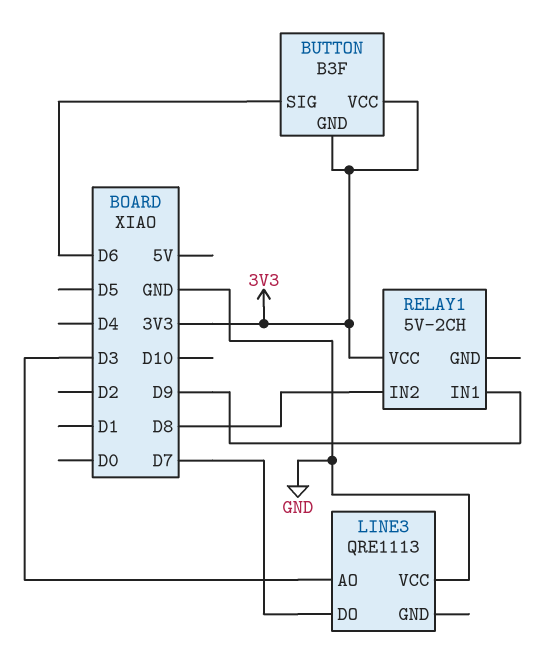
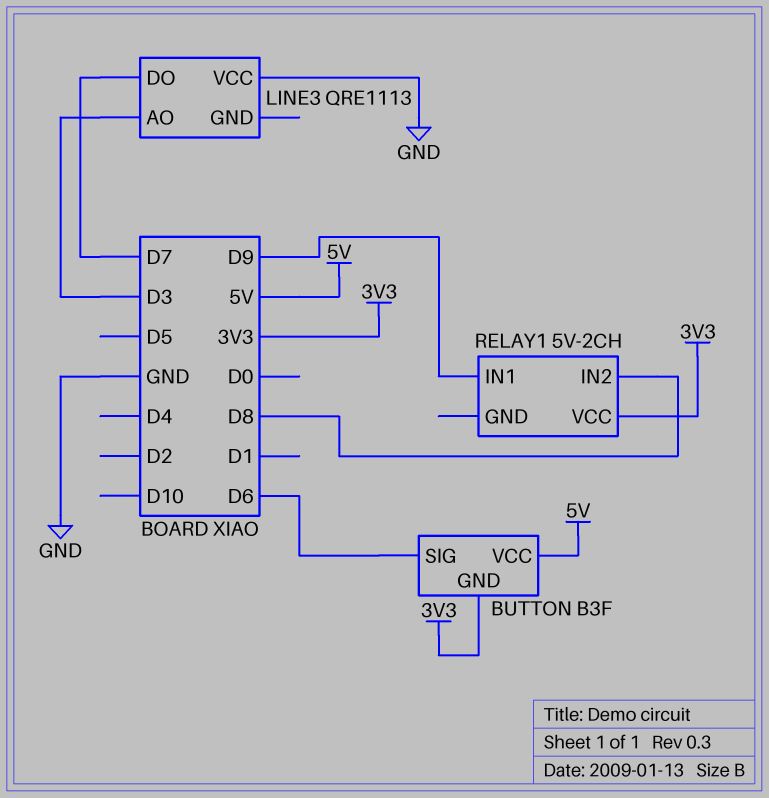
BUTTON pin VCC: 3V3 -> 5V

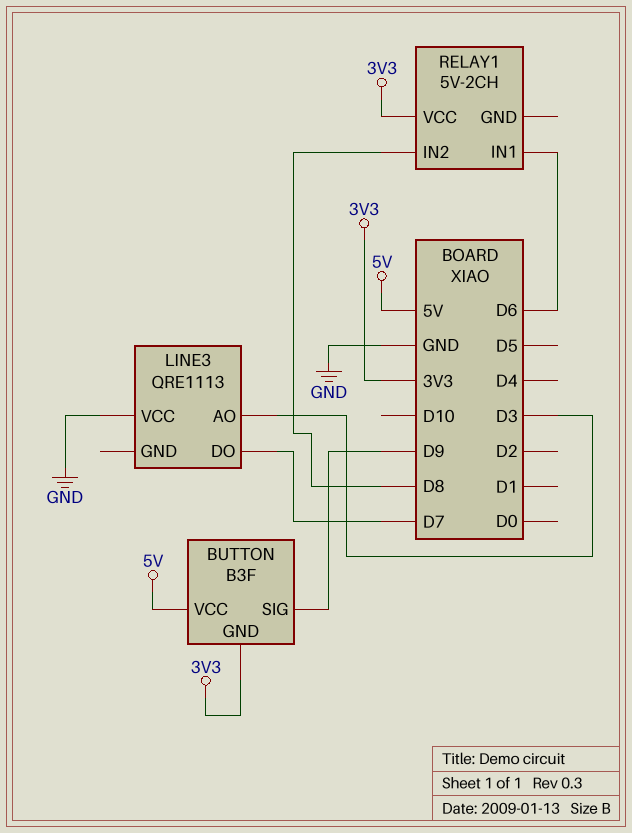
BUTTON pin SIG: D6 -> D9
RELAY1 pin IN1: D9 -> D6

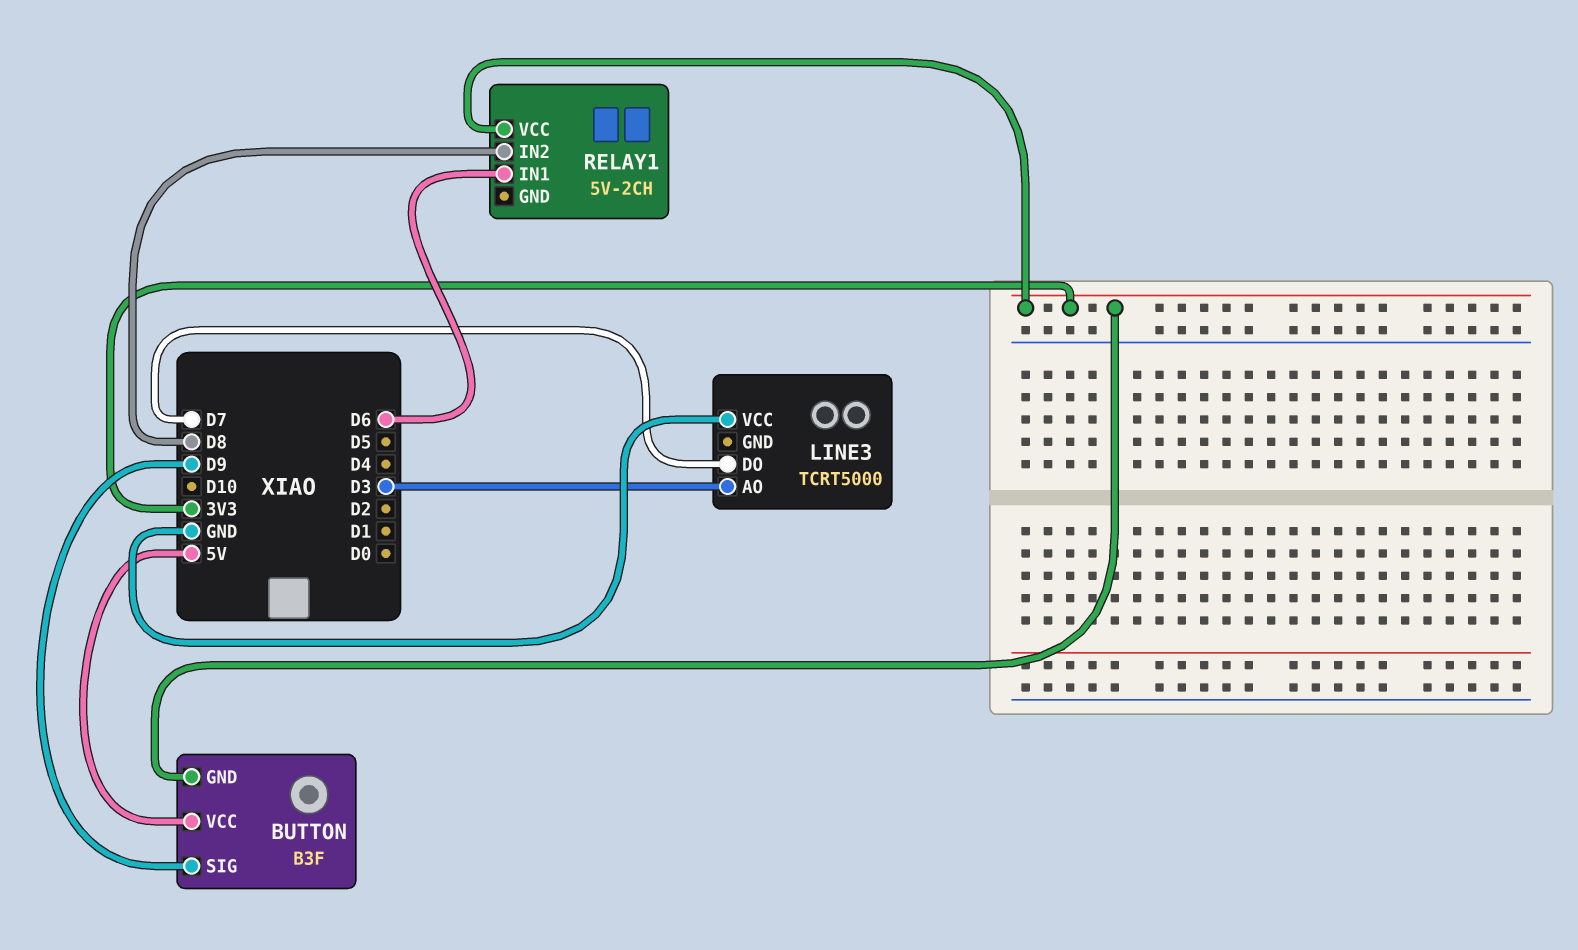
LINE3: QRE1113 -> TCRT5000

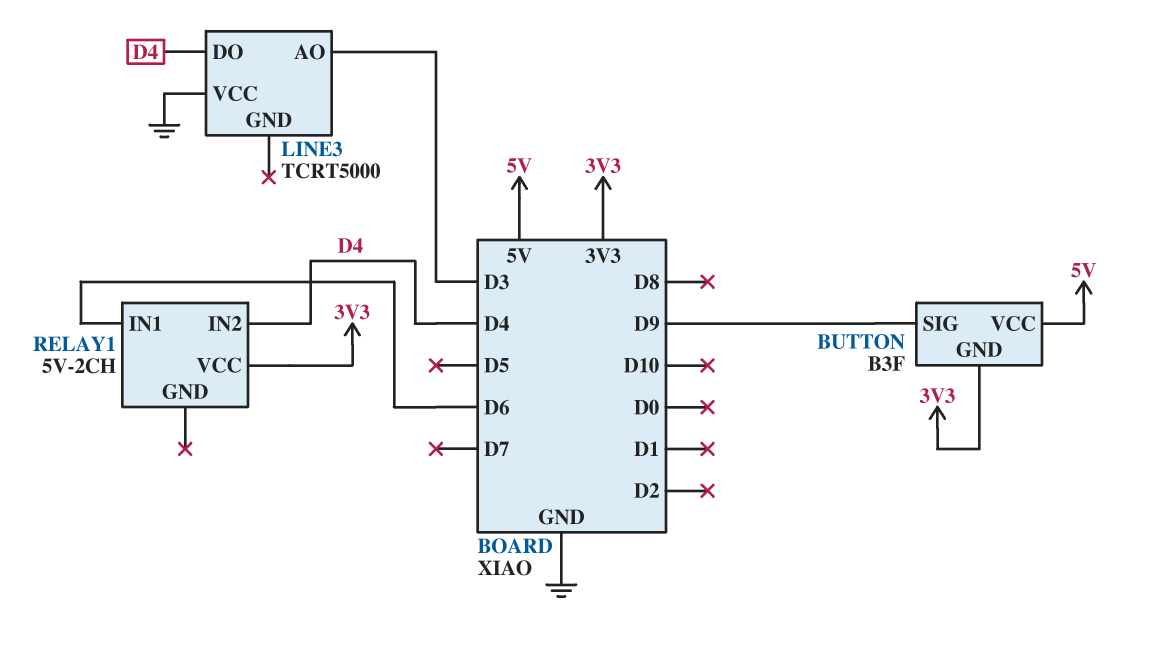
LINE3 pin DO: D7 -> D4
RELAY1 pin IN2: D8 -> D4

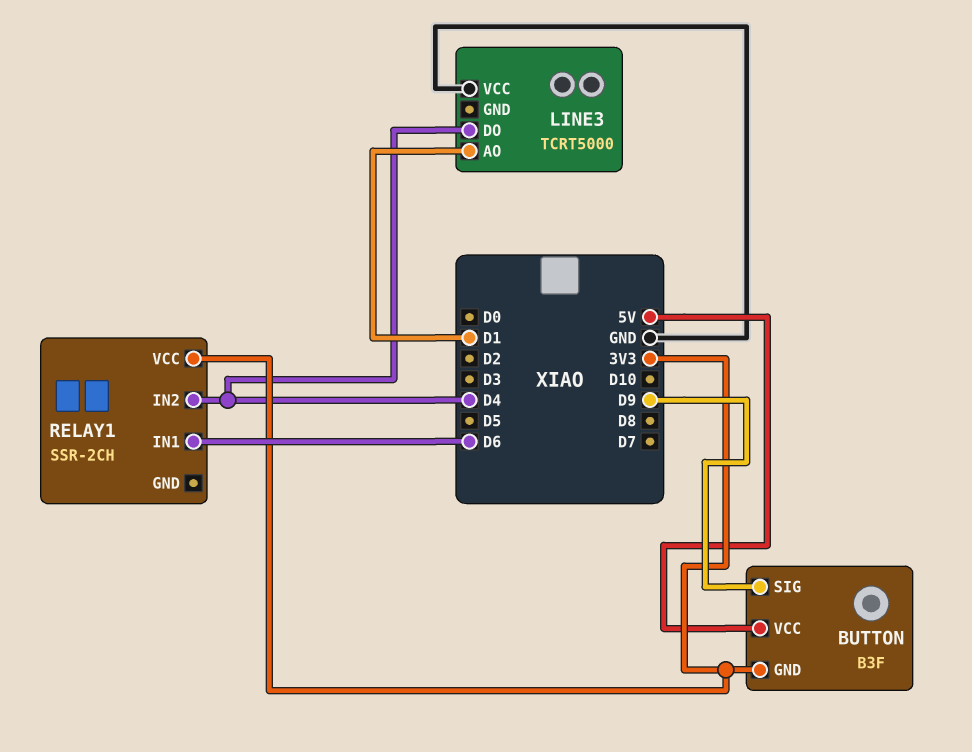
LINE3 pin AO: D3 -> D1
RELAY1: 5V-2CH -> SSR-2CH

